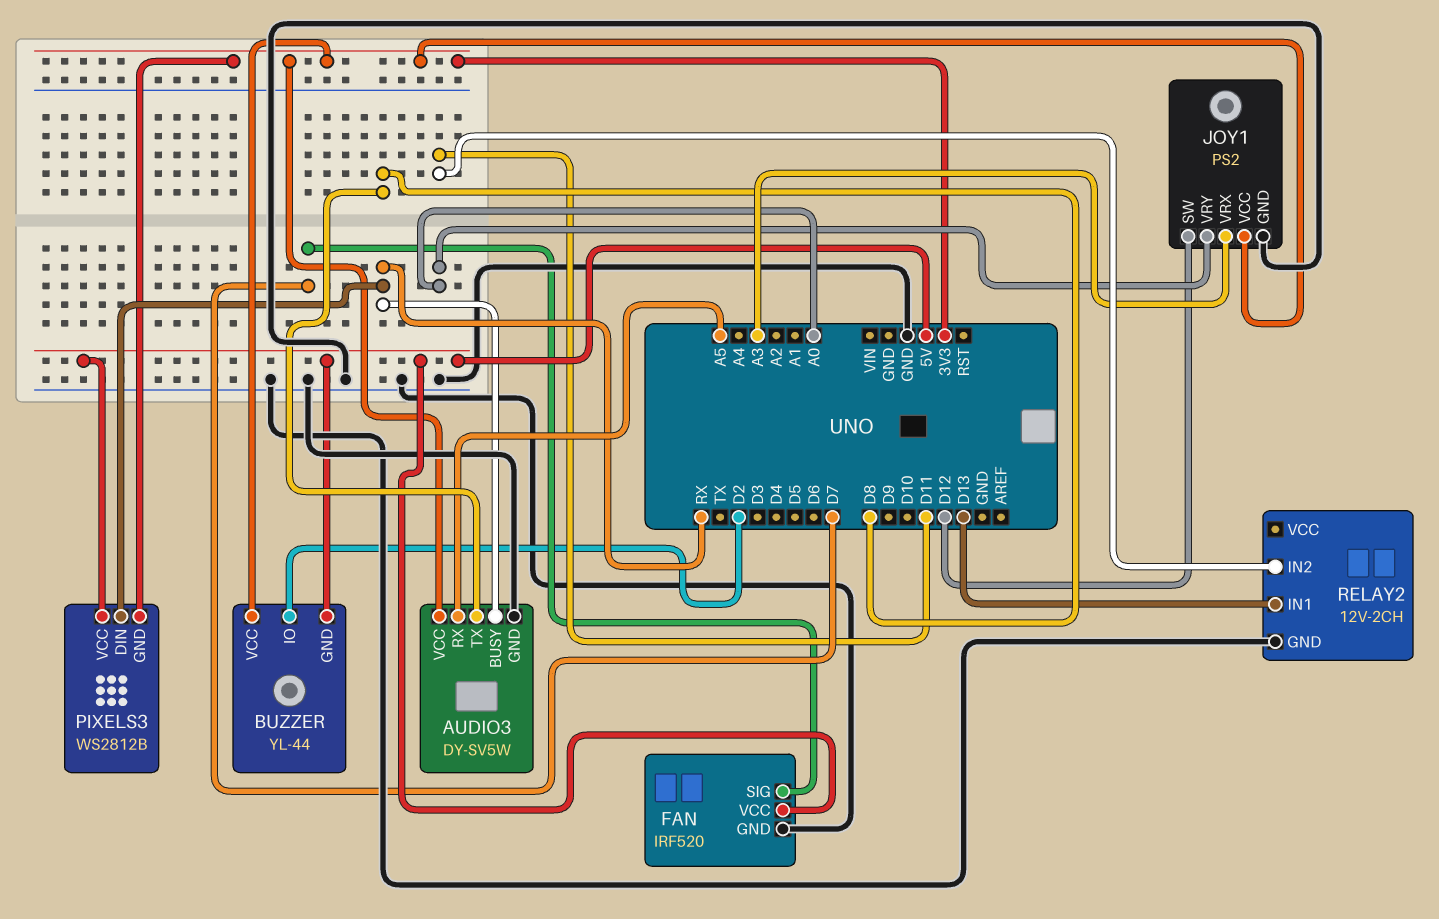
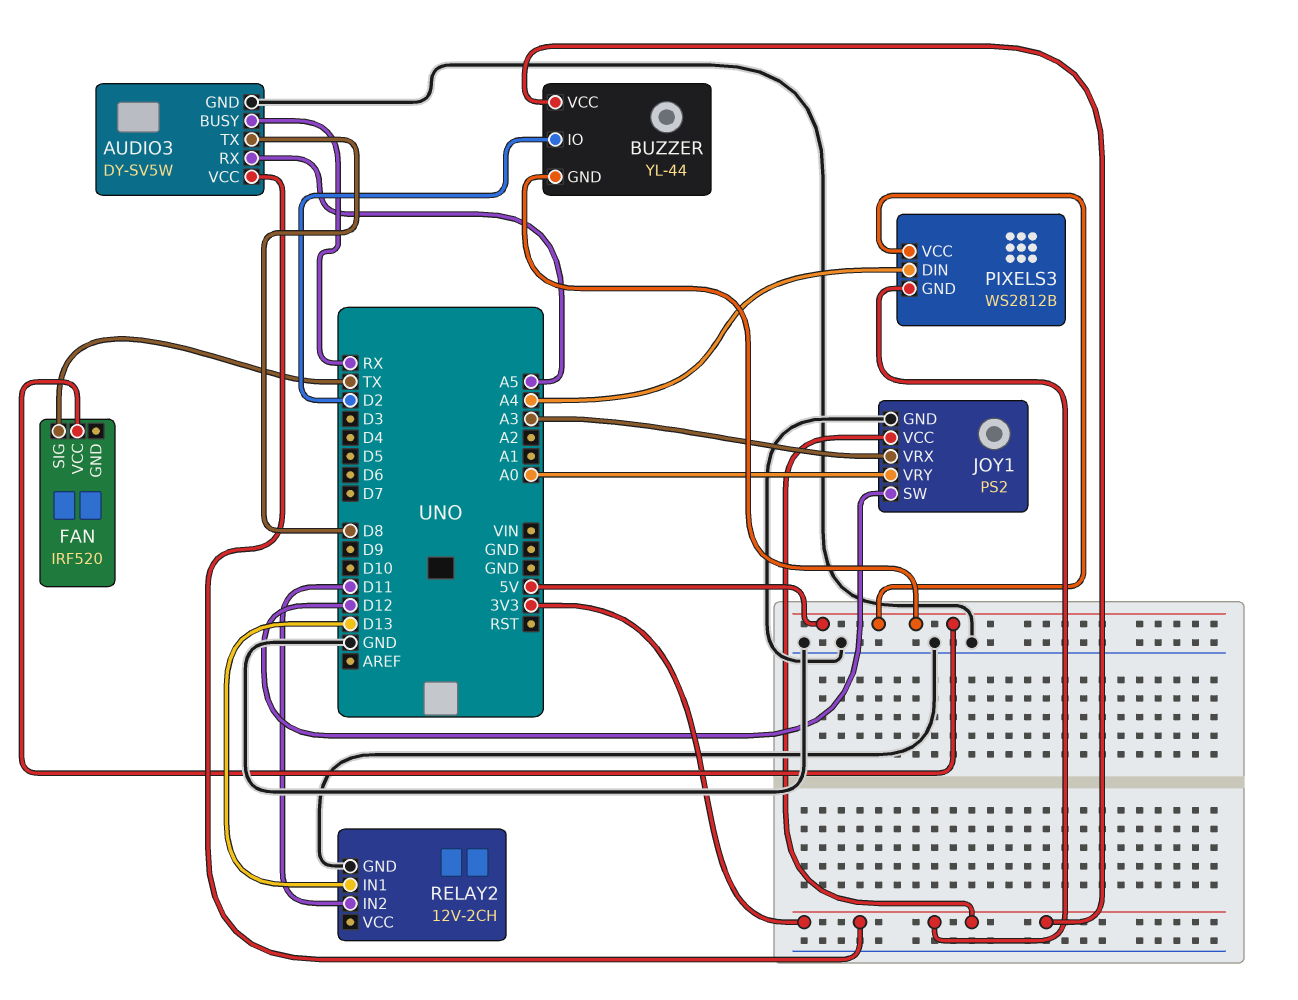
FAN pin GND: GND -> none
FAN pin SIG: D7 -> TX
PIXELS3 pin DIN: RX -> A4

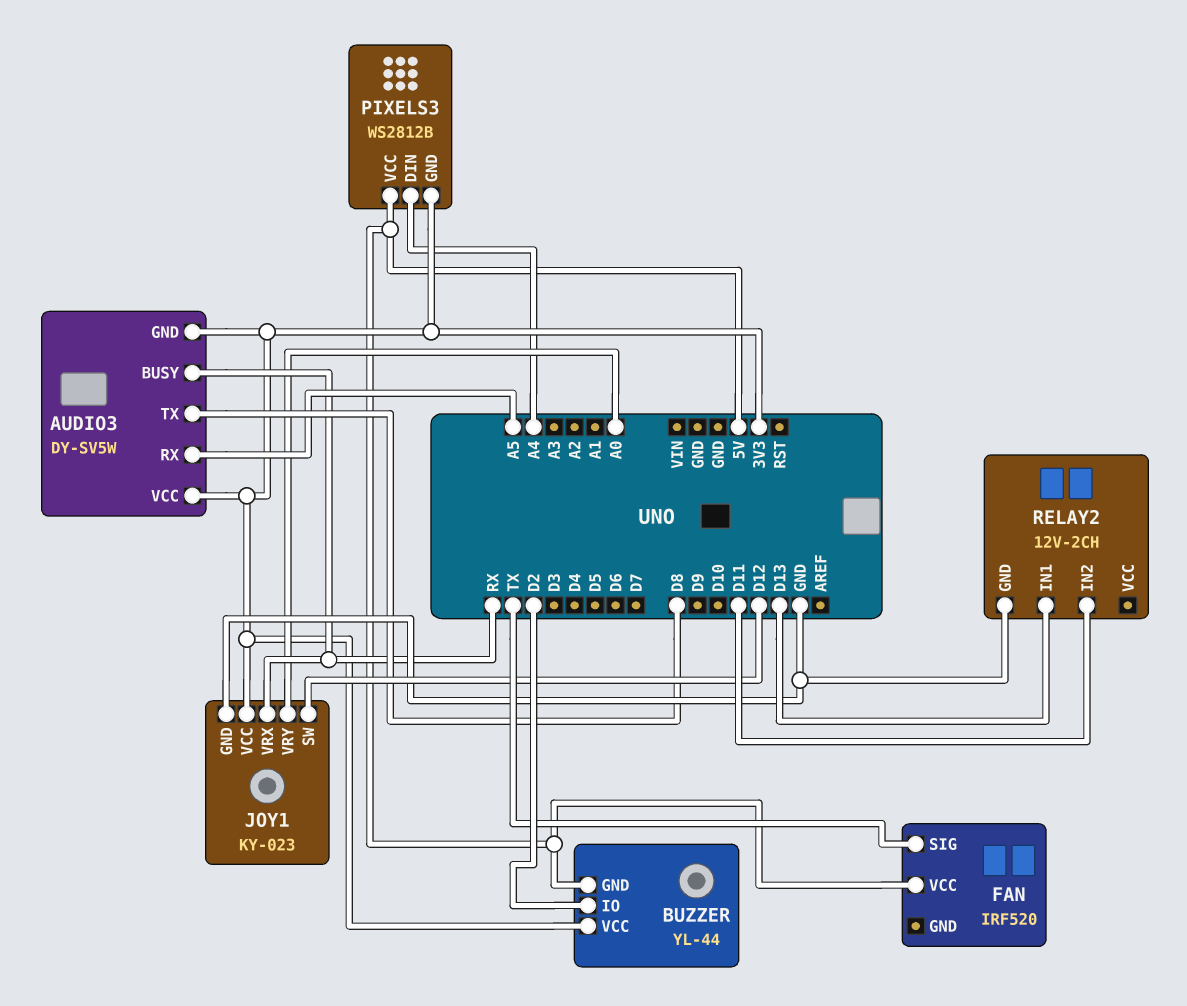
AUDIO3 pin GND: GND -> 3V3
JOY1: PS2 -> KY-023
JOY1 pin VRX: A3 -> RX

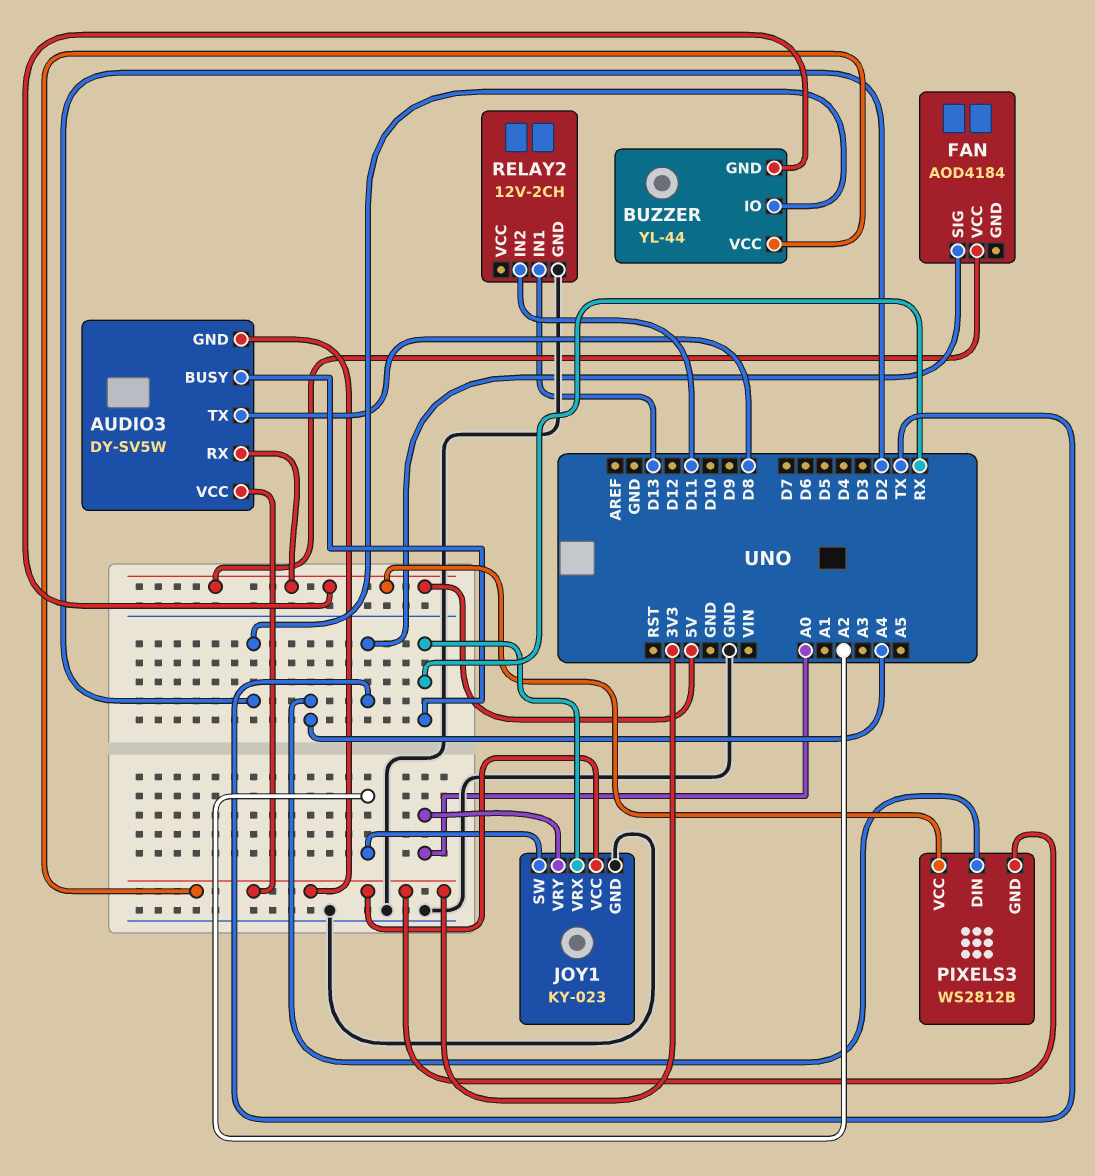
AUDIO3 pin RX: A5 -> 5V
FAN: IRF520 -> AOD4184
JOY1 pin SW: D12 -> A2

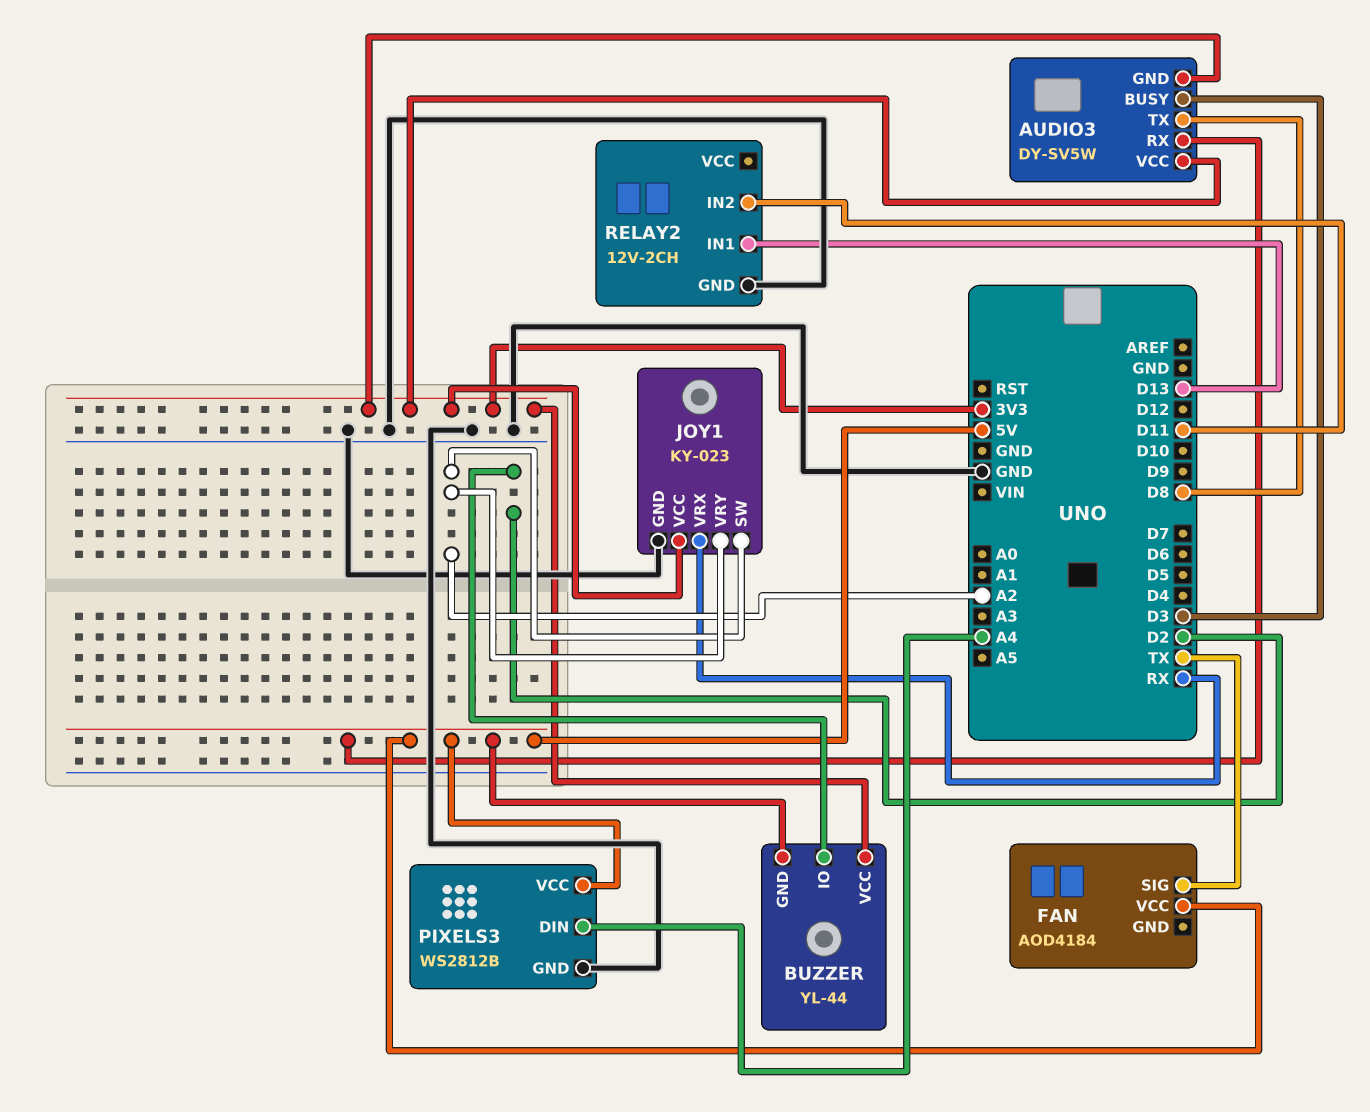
AUDIO3 pin BUSY: RX -> D3
JOY1 pin VRY: A0 -> A2
PIXELS3 pin GND: 3V3 -> GND

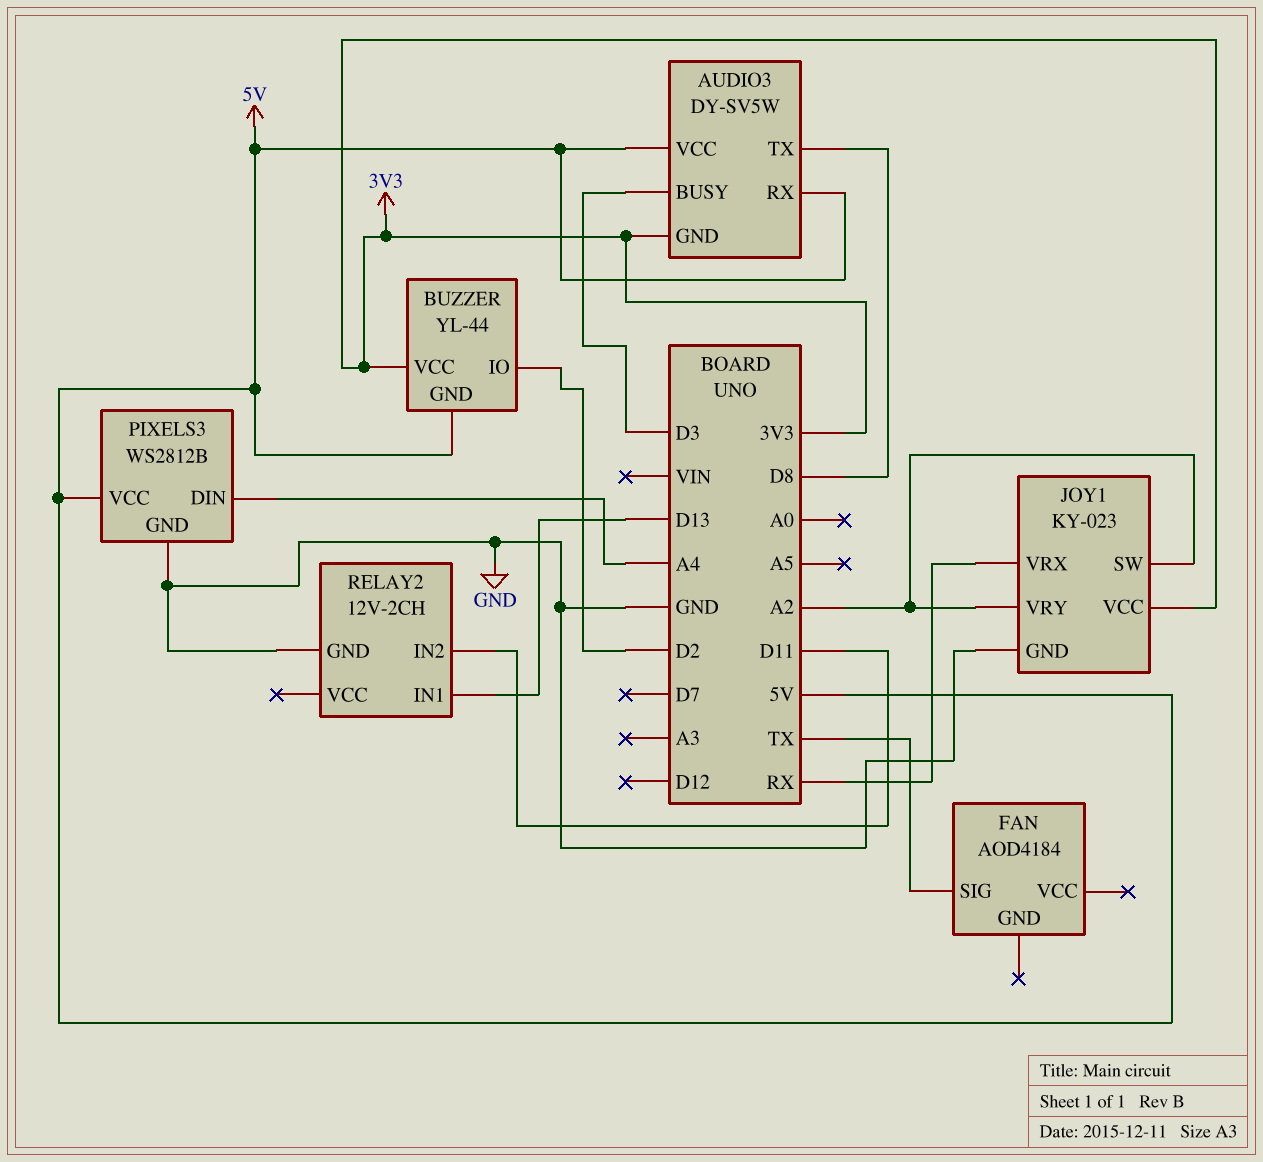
AUDIO3 pin VCC: 3V3 -> 5V
FAN pin VCC: 5V -> none

